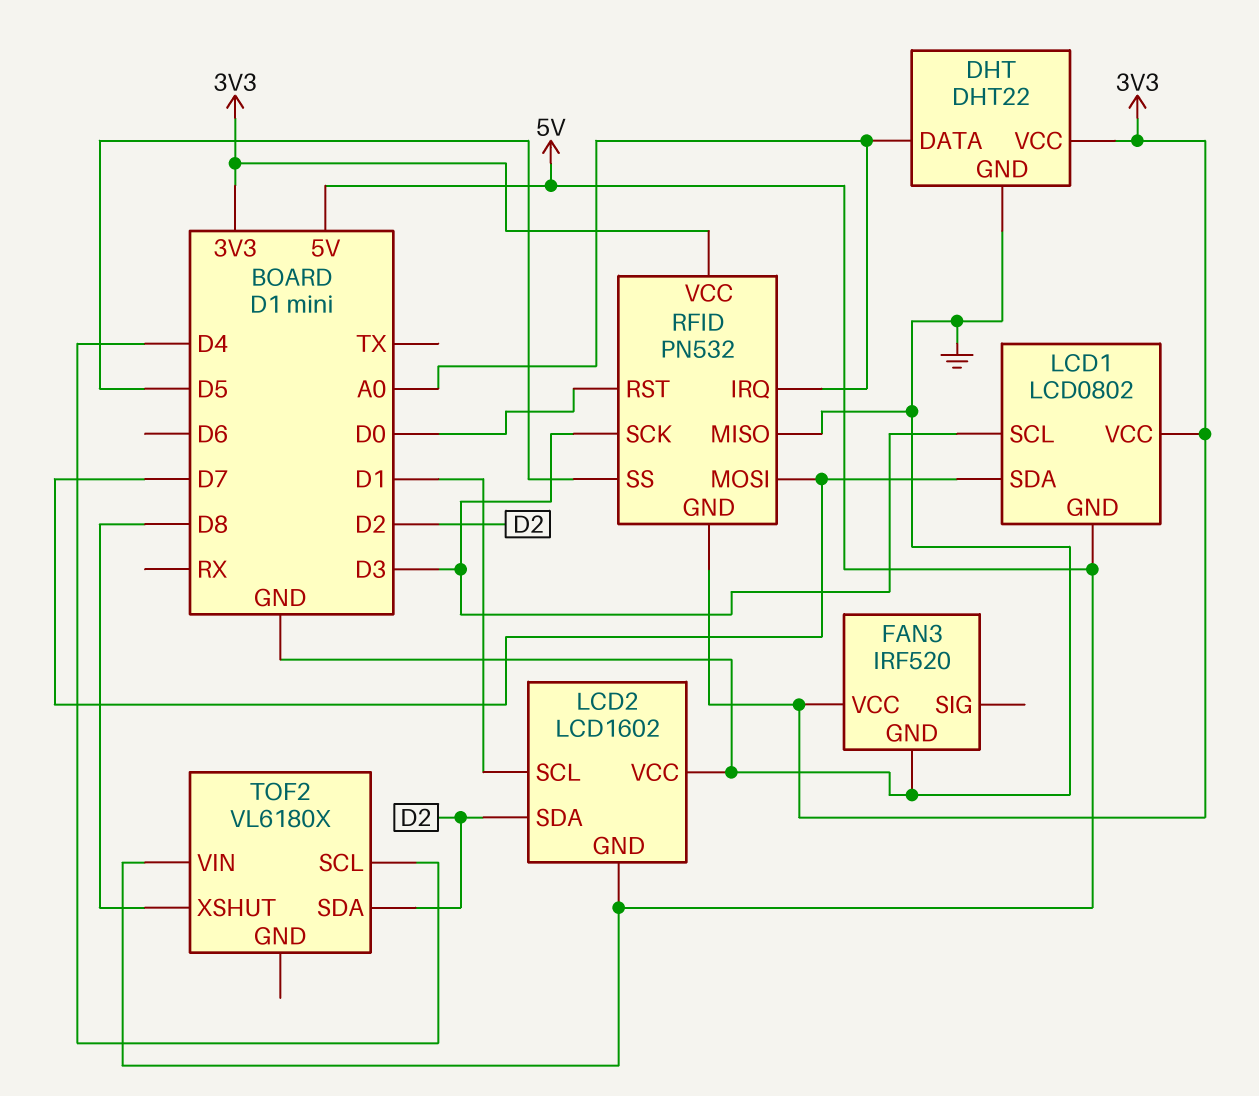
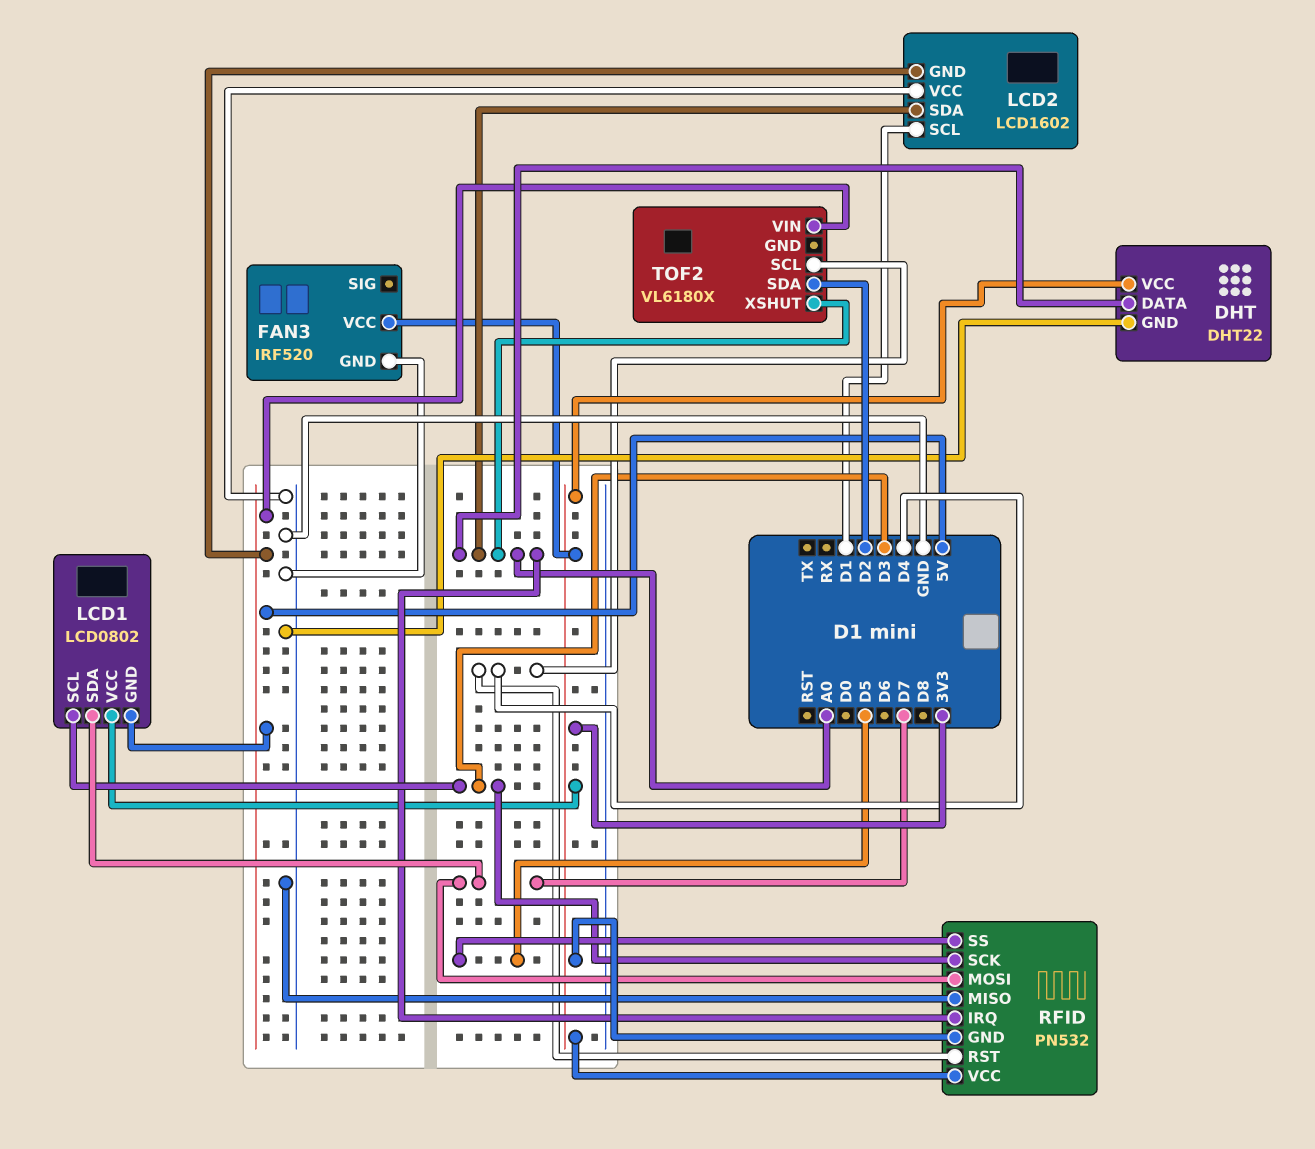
LCD2 pin SDA: D2 -> A0
RFID pin RST: D0 -> D4
TOF2 pin XSHUT: D8 -> A0

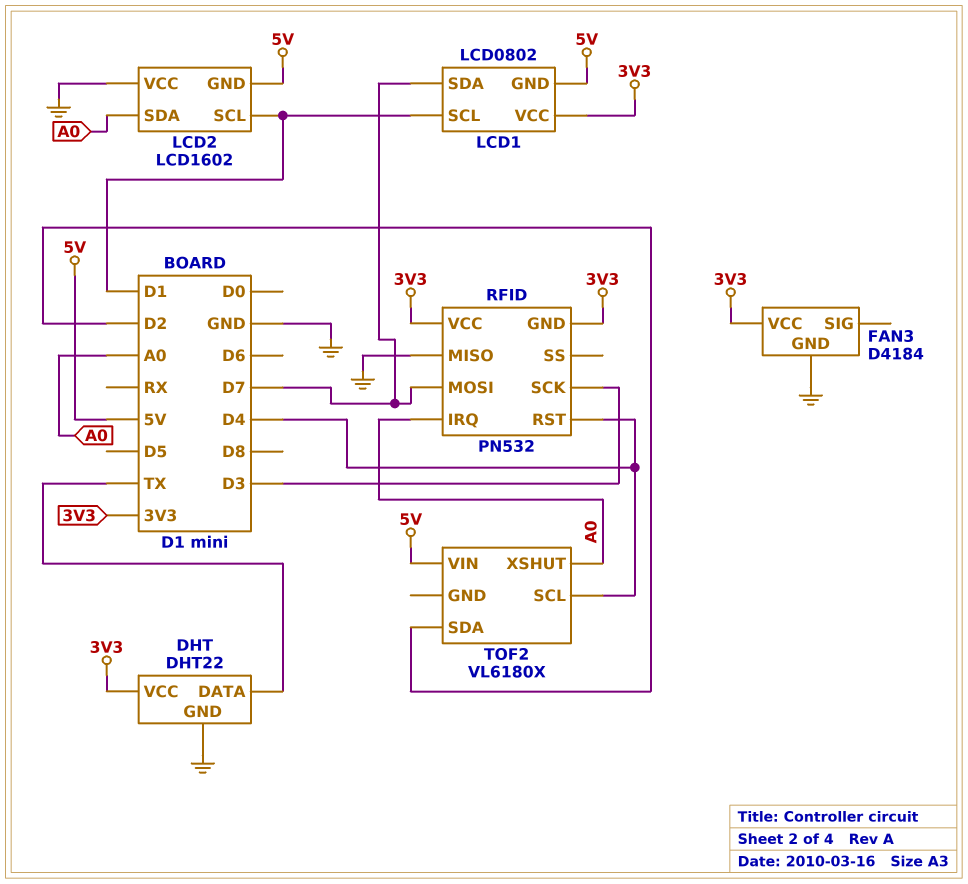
DHT pin DATA: A0 -> TX
FAN3: IRF520 -> D4184
LCD1 pin SCL: D3 -> D1
RFID pin SS: D5 -> none

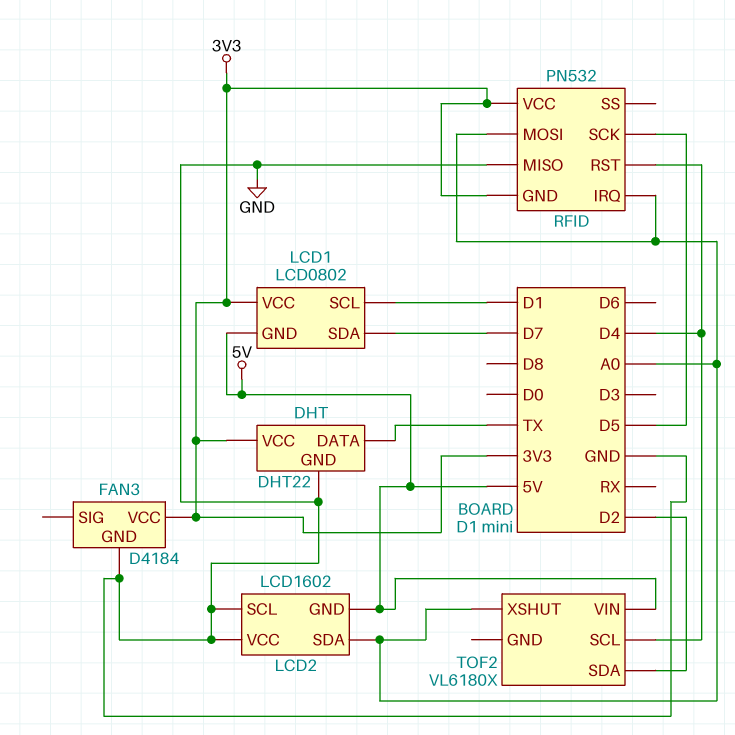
LCD2 pin SCL: D1 -> GND
RFID pin MOSI: D7 -> A0
RFID pin SCK: D3 -> D5

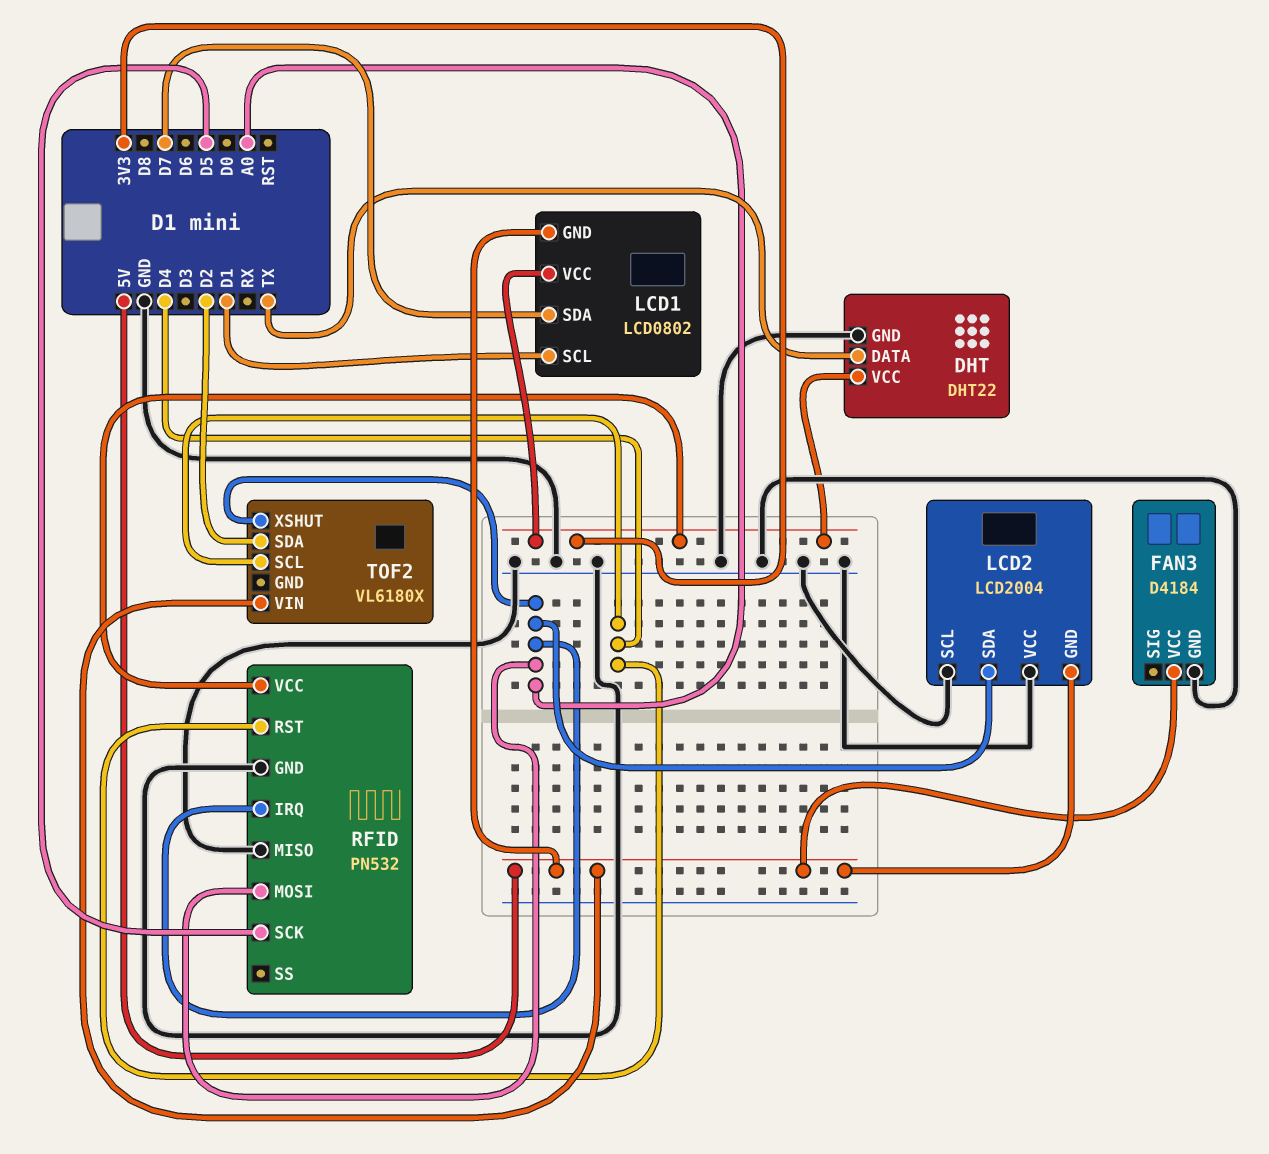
FAN3 pin VCC: 3V3 -> 5V
LCD2: LCD1602 -> LCD2004
RFID pin GND: 3V3 -> GND

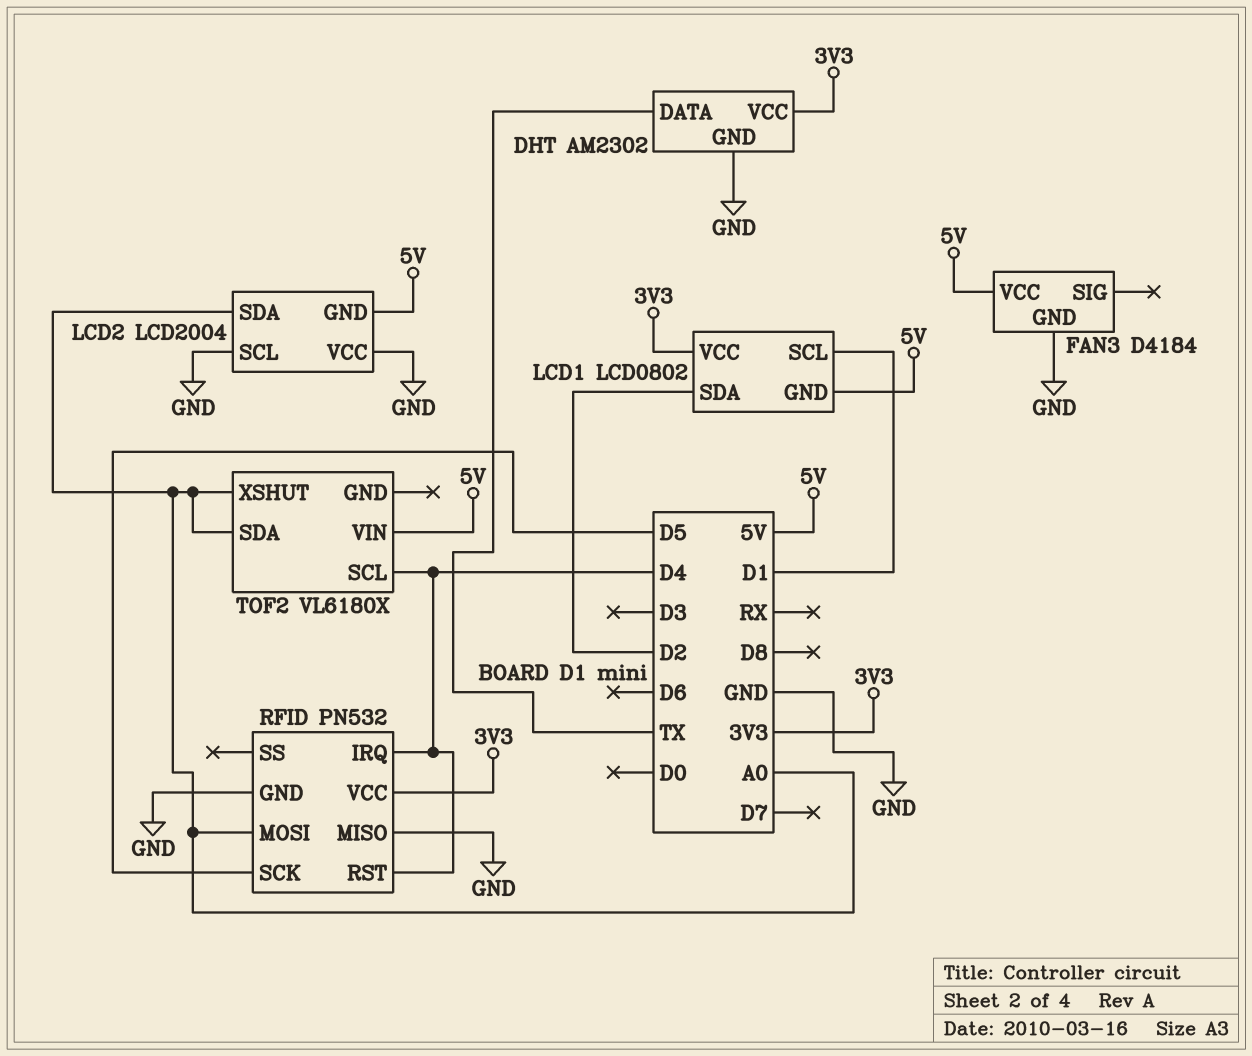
DHT: DHT22 -> AM2302
LCD1 pin SDA: D7 -> D2
RFID pin IRQ: A0 -> D4
TOF2 pin SDA: D2 -> A0

